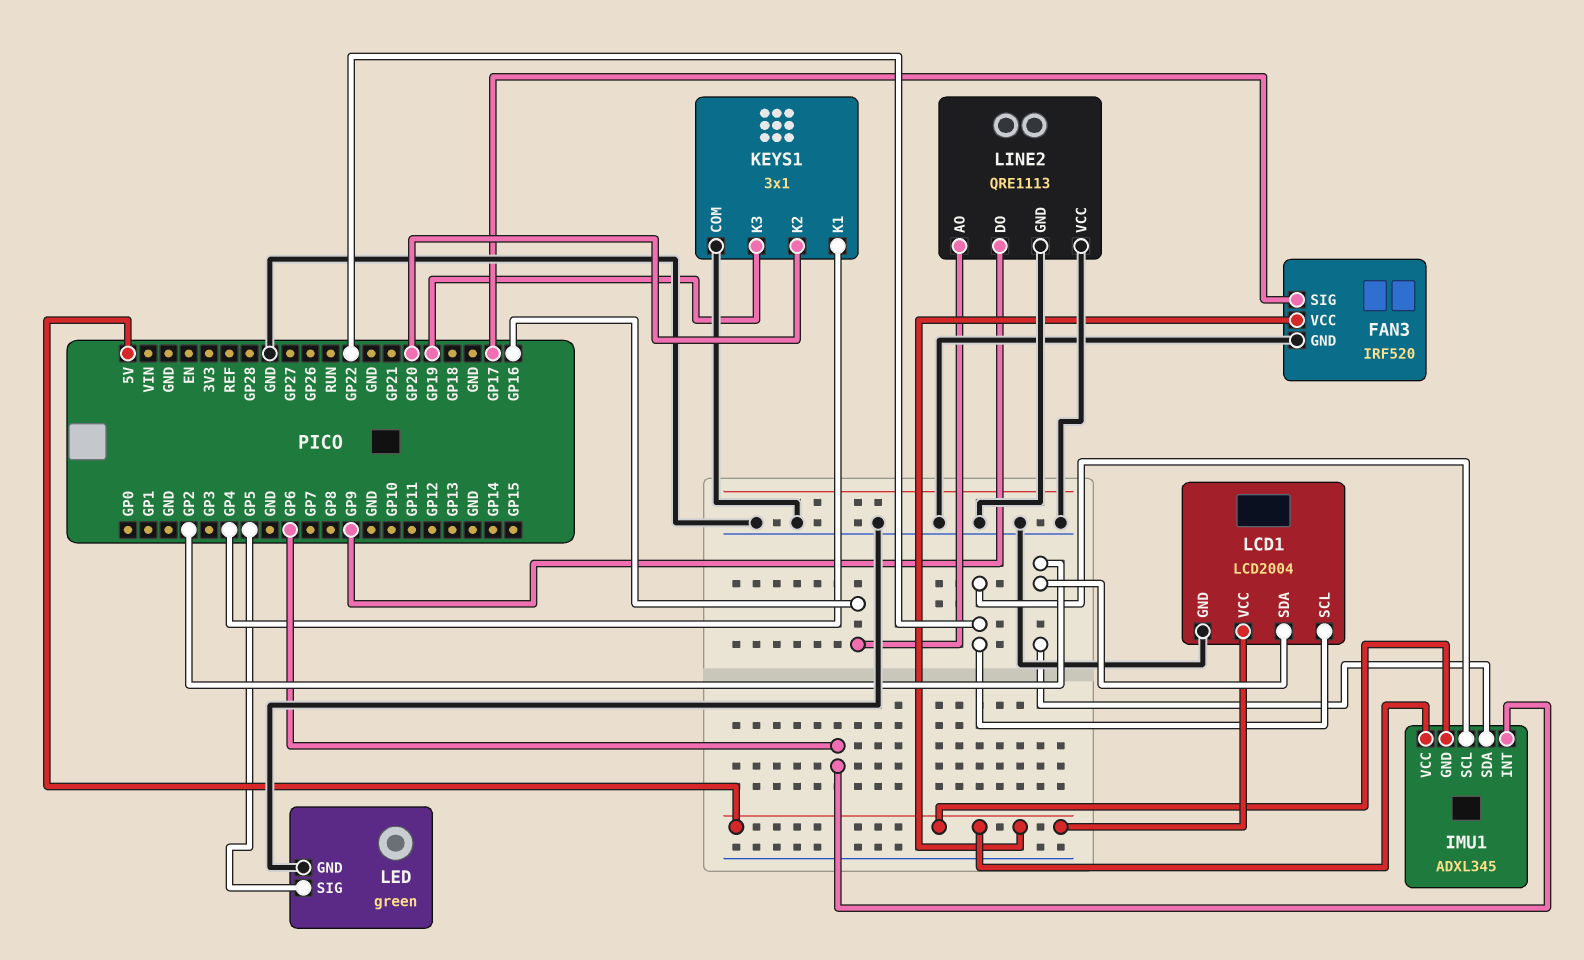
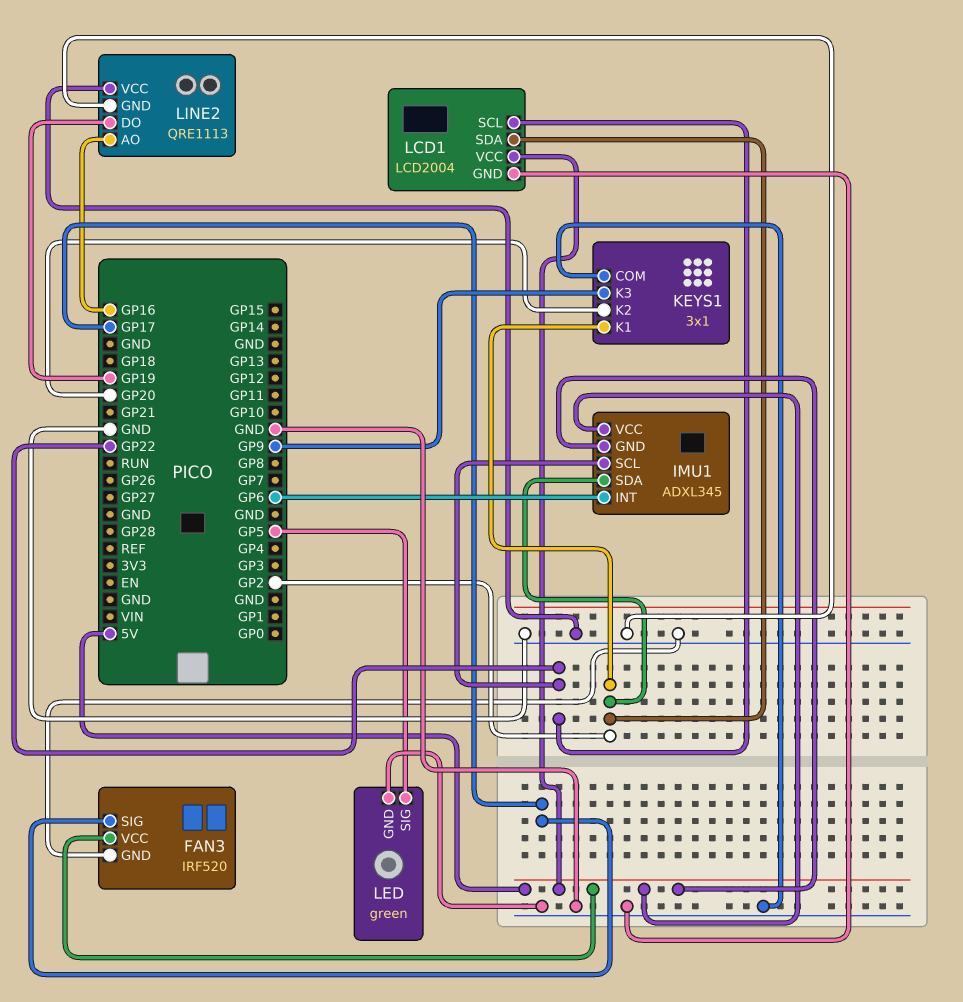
KEYS1 pin K1: GP4 -> GP2
KEYS1 pin K3: GP19 -> GP9
LINE2 pin DO: GP9 -> GP19

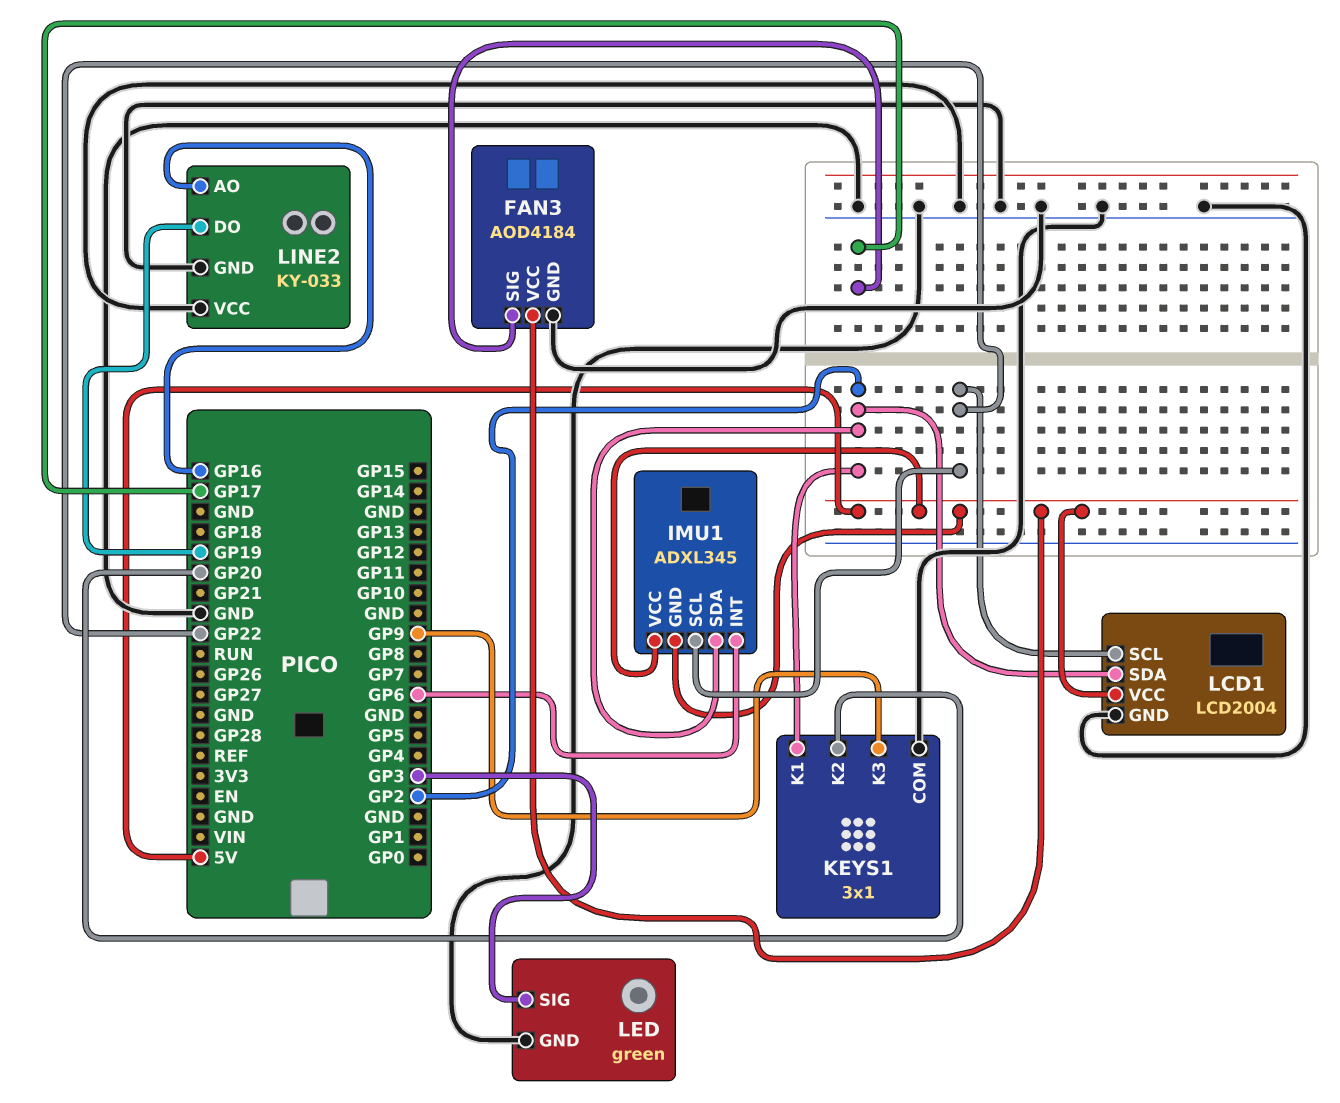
FAN3: IRF520 -> AOD4184
LED pin SIG: GP5 -> GP3
LINE2: QRE1113 -> KY-033

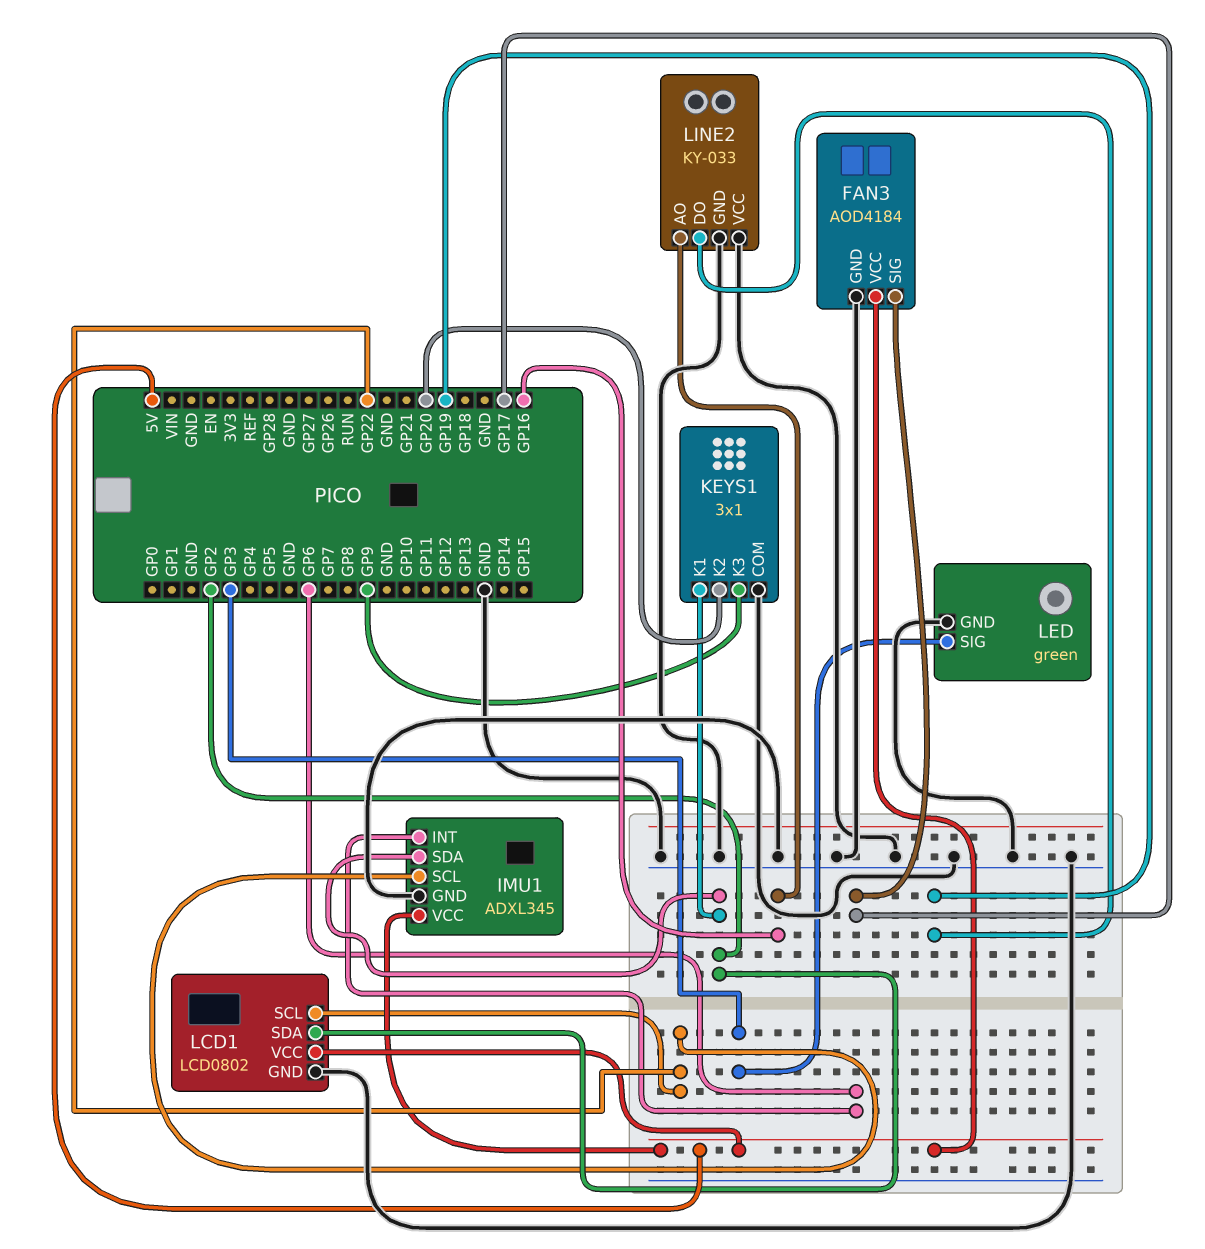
IMU1 pin GND: 5V -> GND
LCD1: LCD2004 -> LCD0802

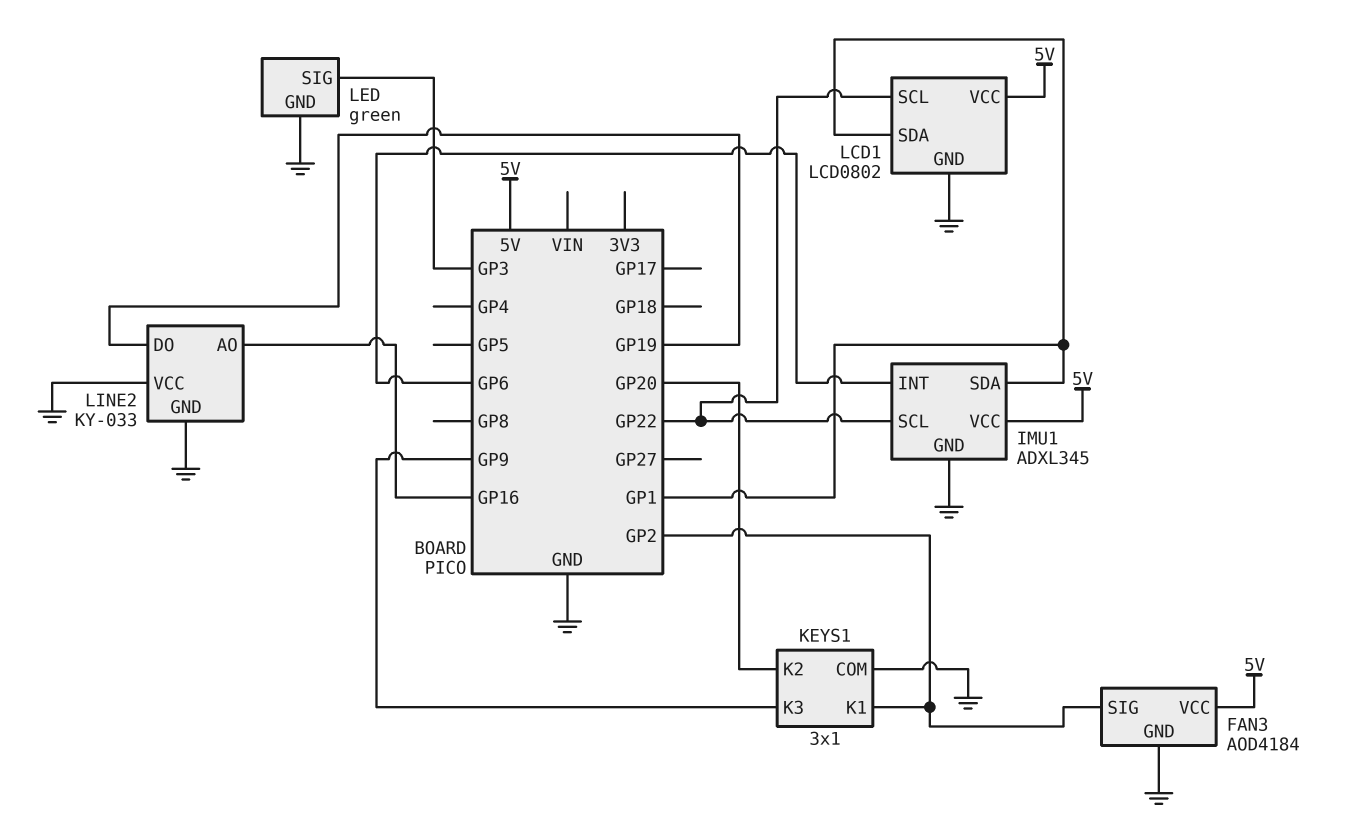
FAN3 pin SIG: GP17 -> GP2
IMU1 pin SDA: GP2 -> GP1
LCD1 pin SDA: GP2 -> GP1

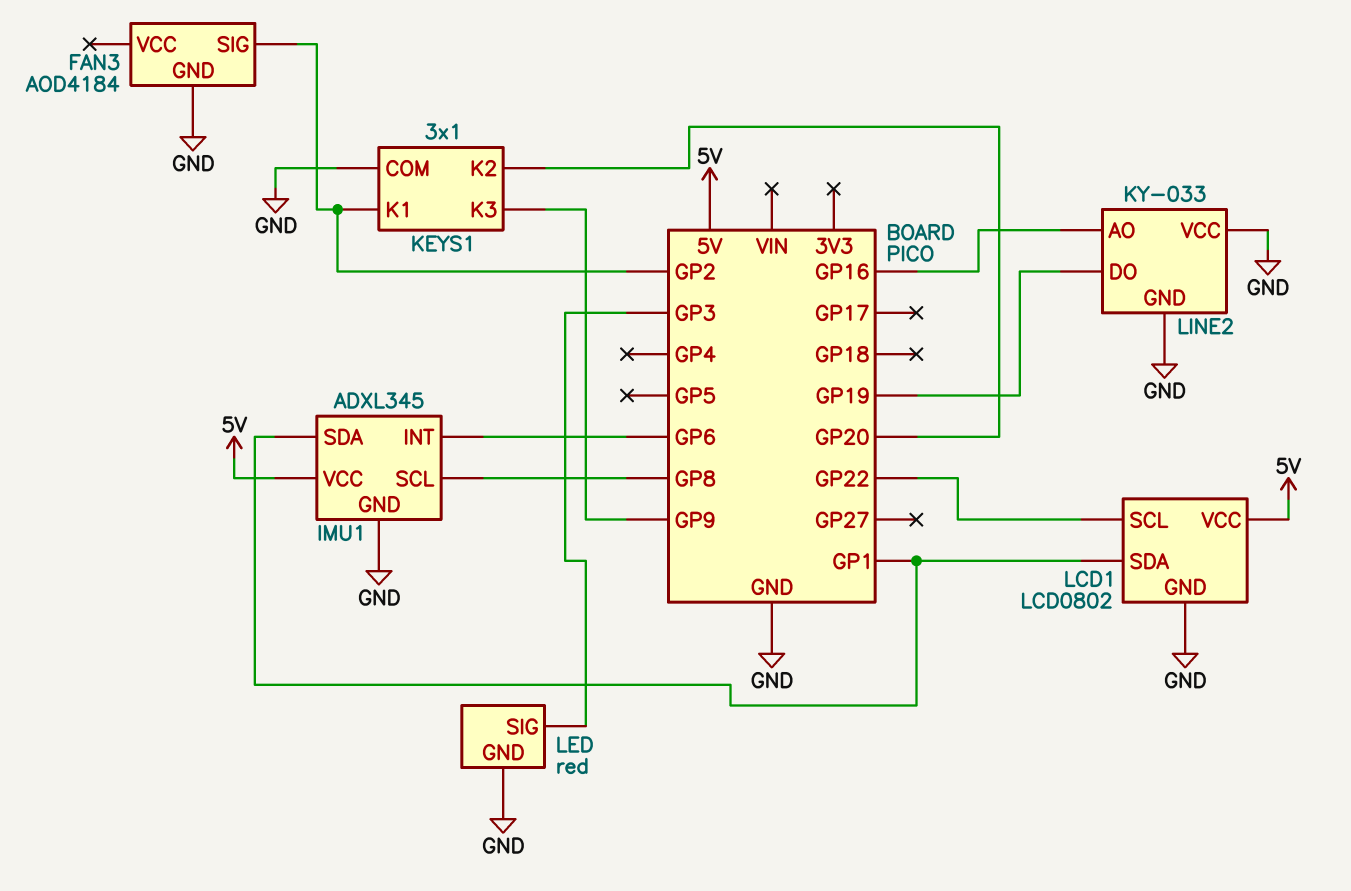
FAN3 pin VCC: 5V -> none
IMU1 pin SCL: GP22 -> GP8
LED: green -> red

